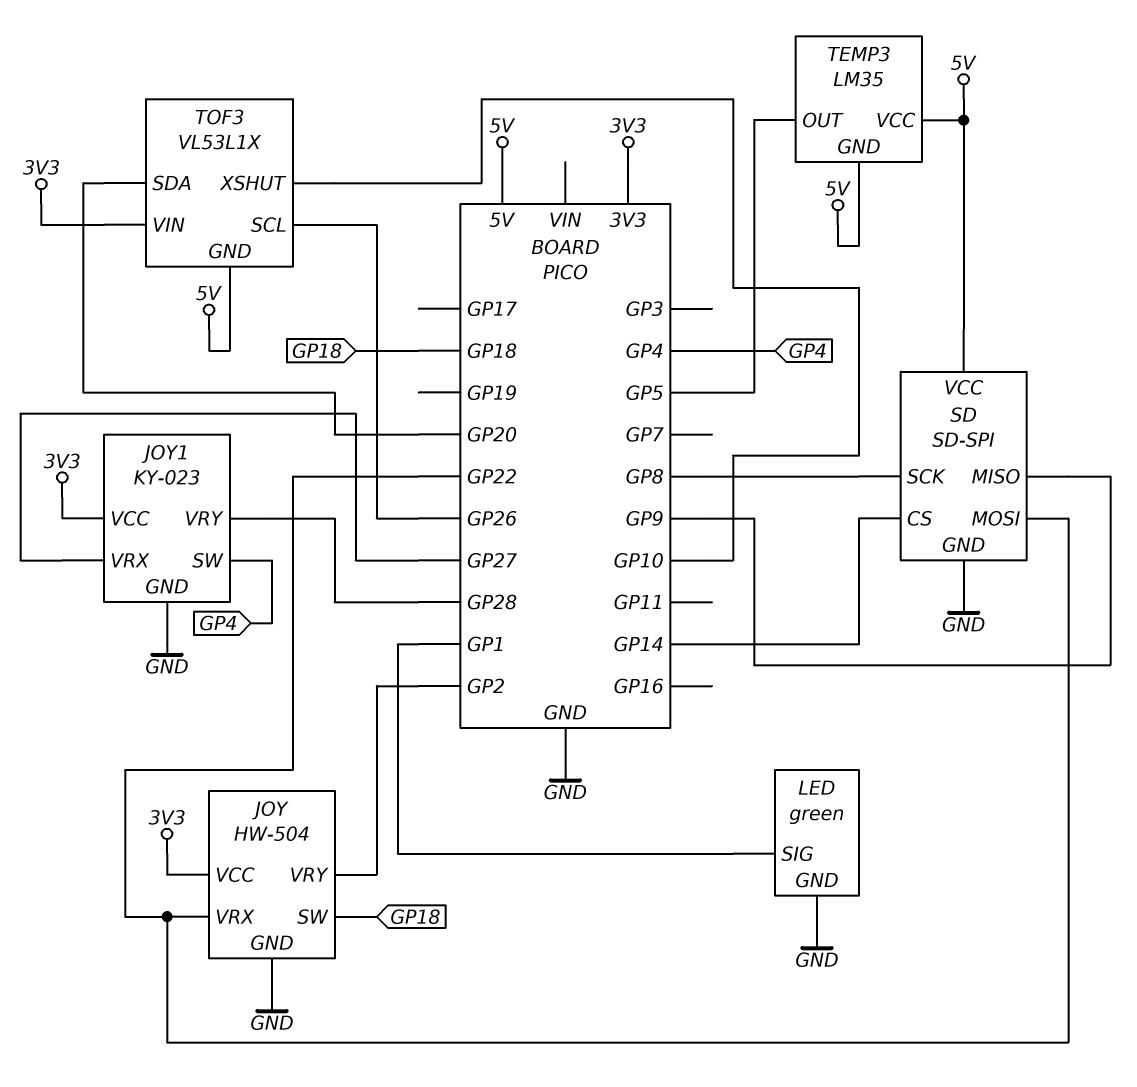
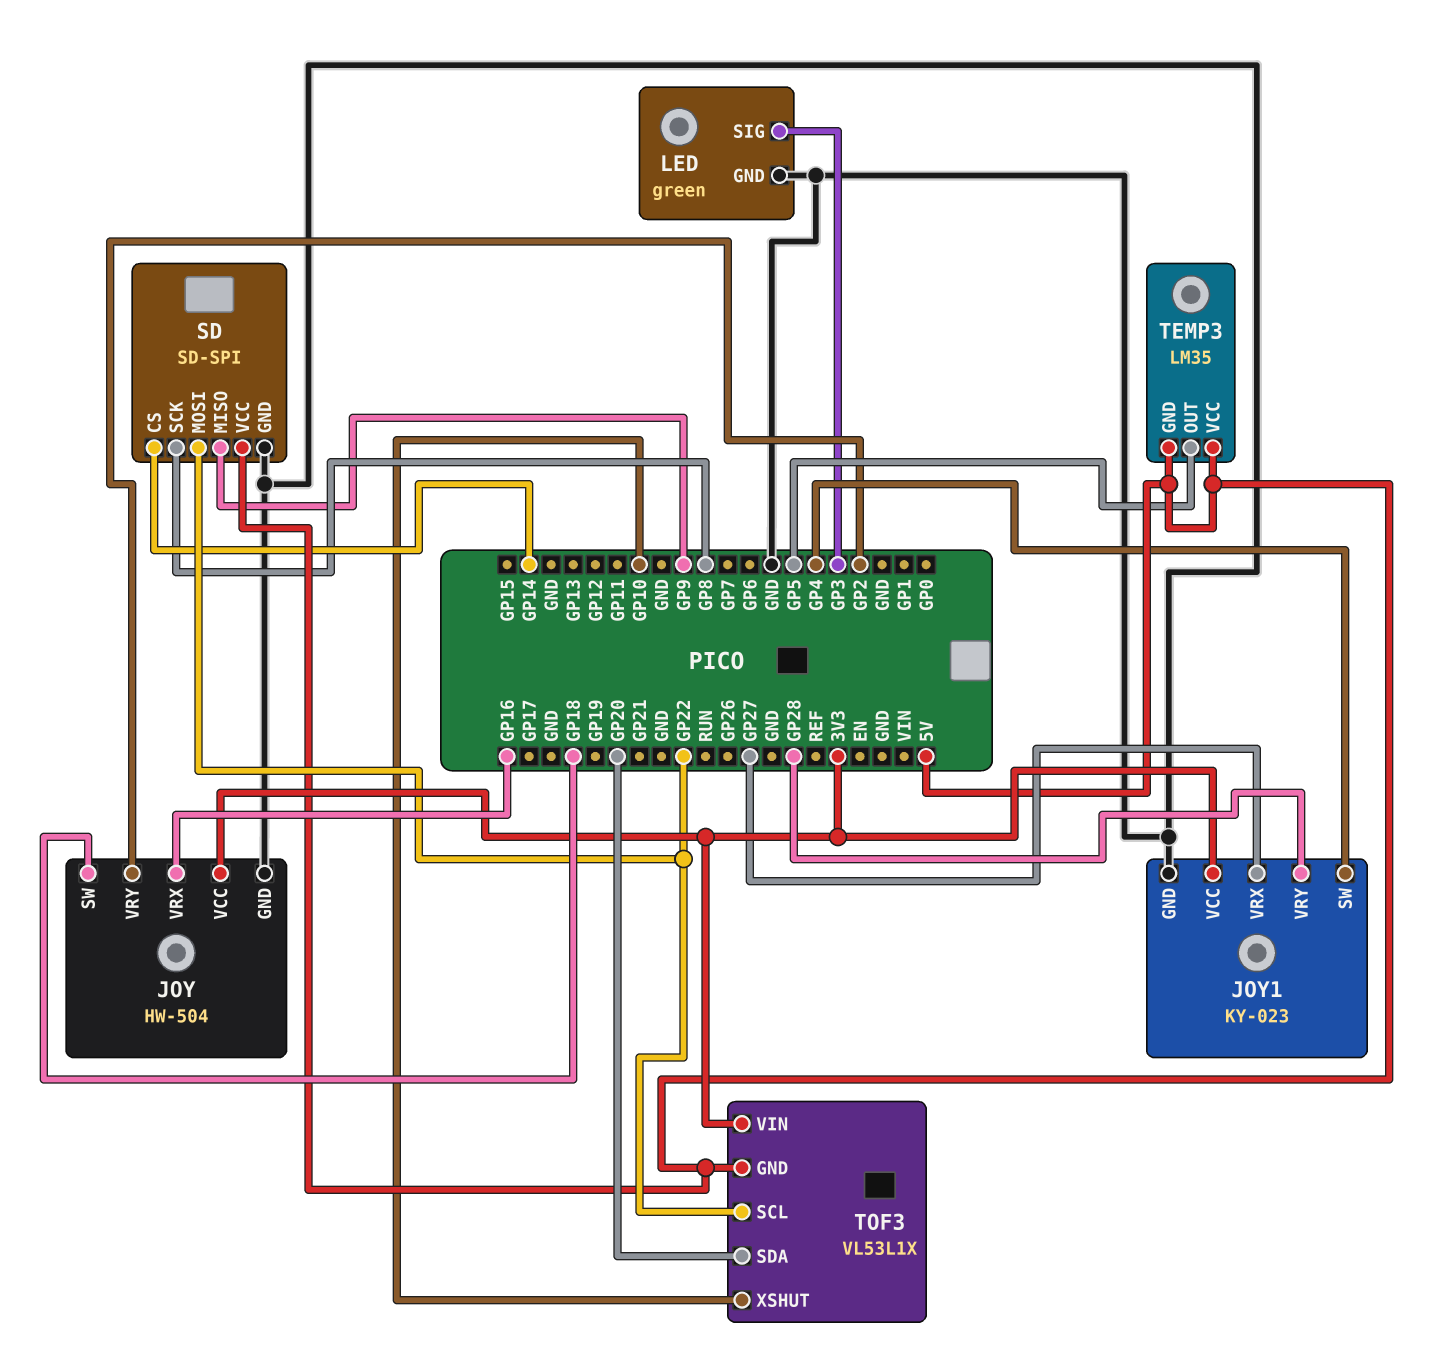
JOY pin VRX: GP22 -> GP16
LED pin SIG: GP1 -> GP3
TOF3 pin SCL: GP26 -> GP22

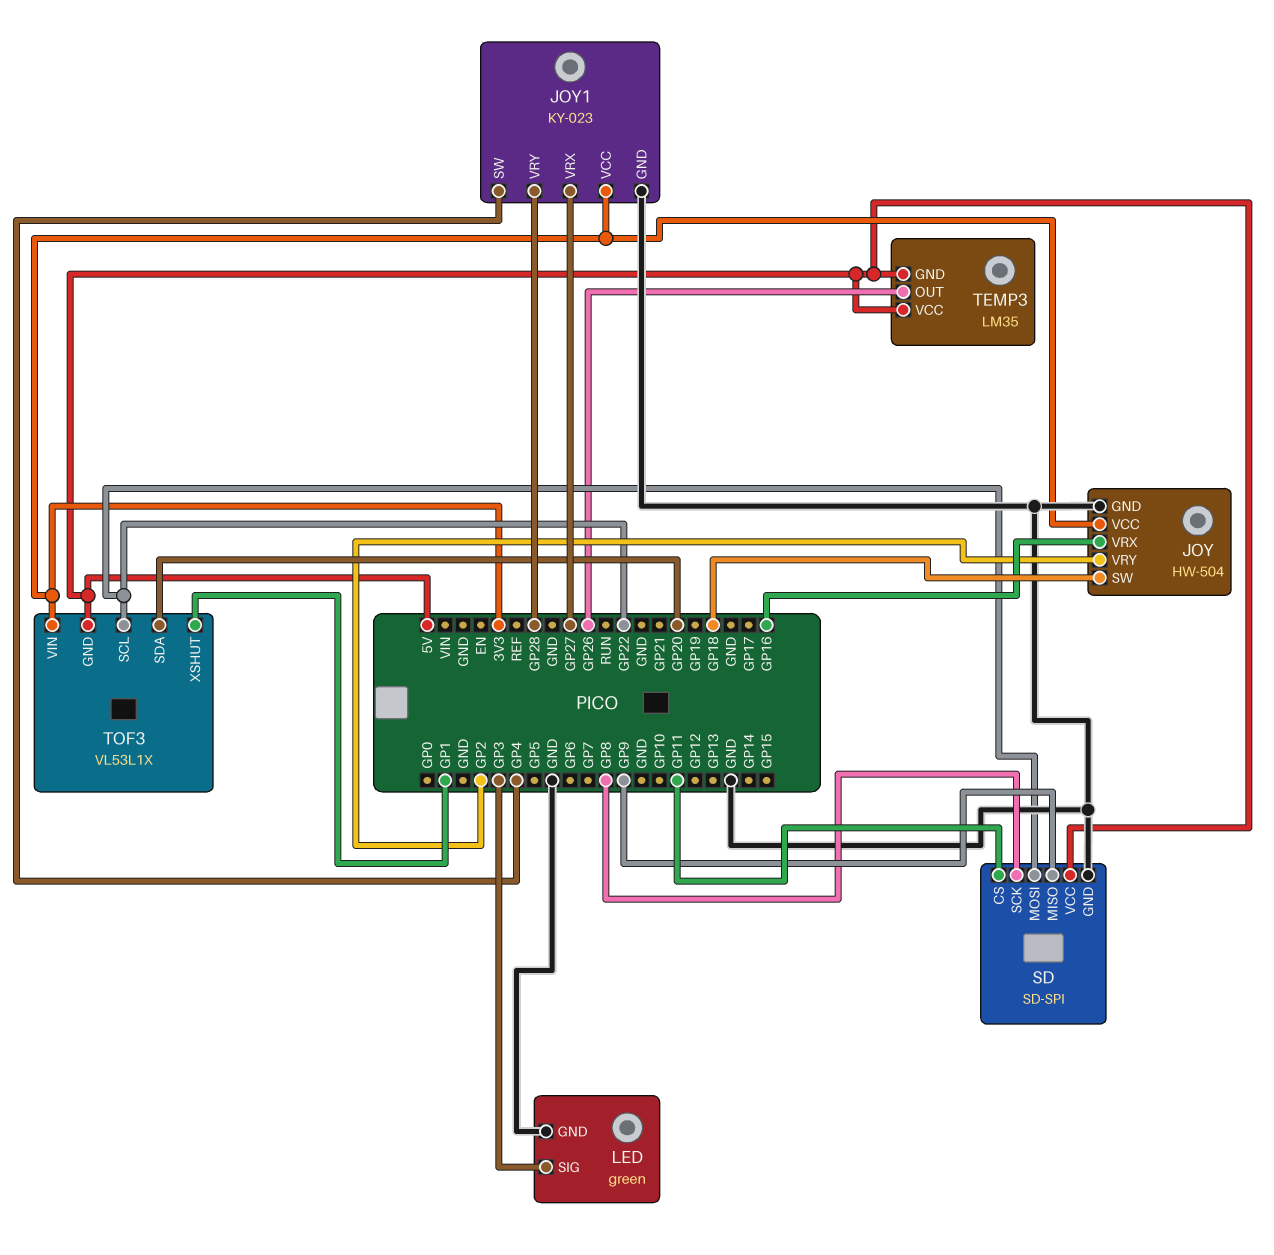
SD pin CS: GP14 -> GP11
TEMP3 pin OUT: GP5 -> GP26
TOF3 pin XSHUT: GP10 -> GP1

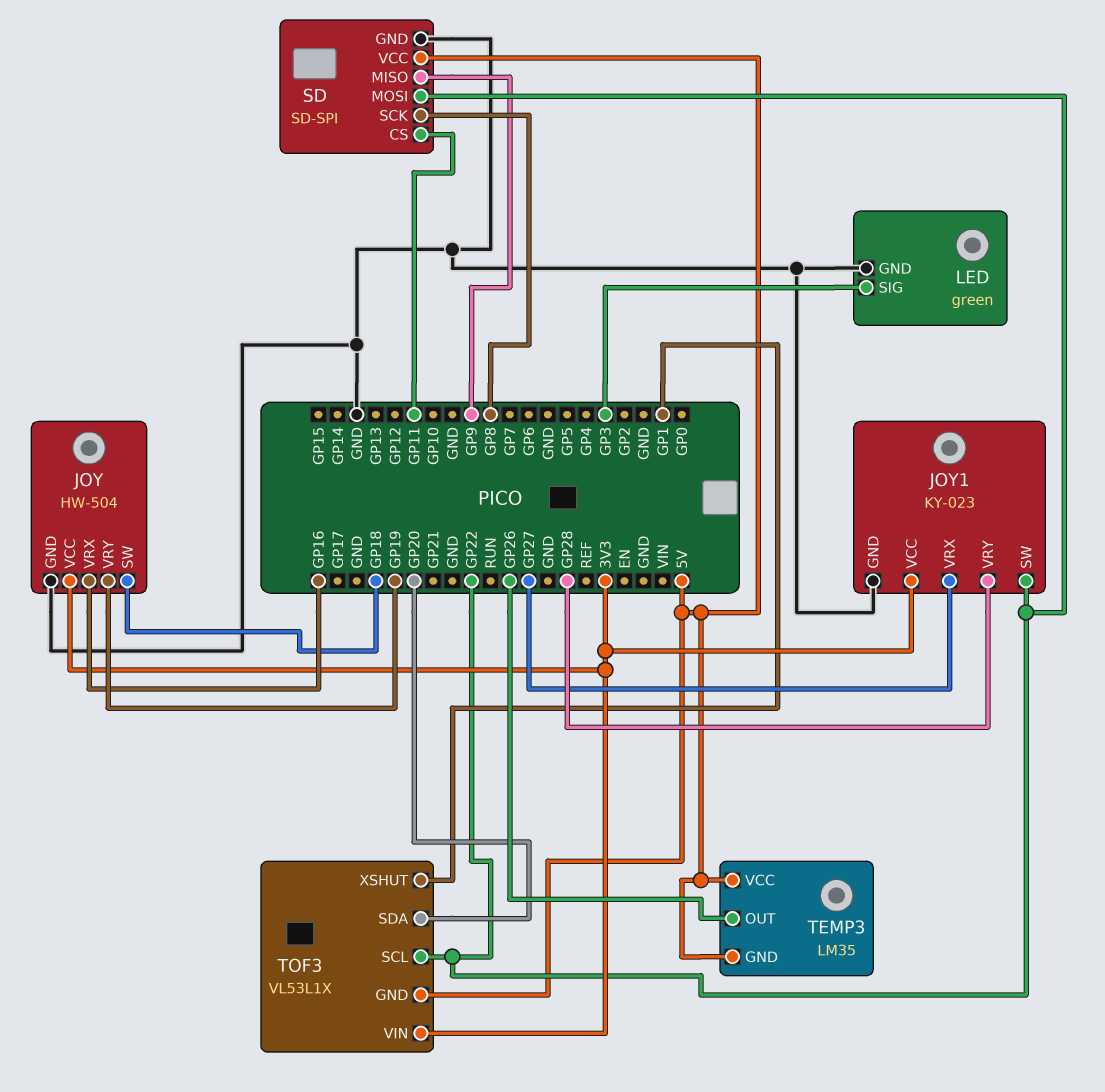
JOY pin VRY: GP2 -> GP19
JOY1 pin SW: GP4 -> GP22

